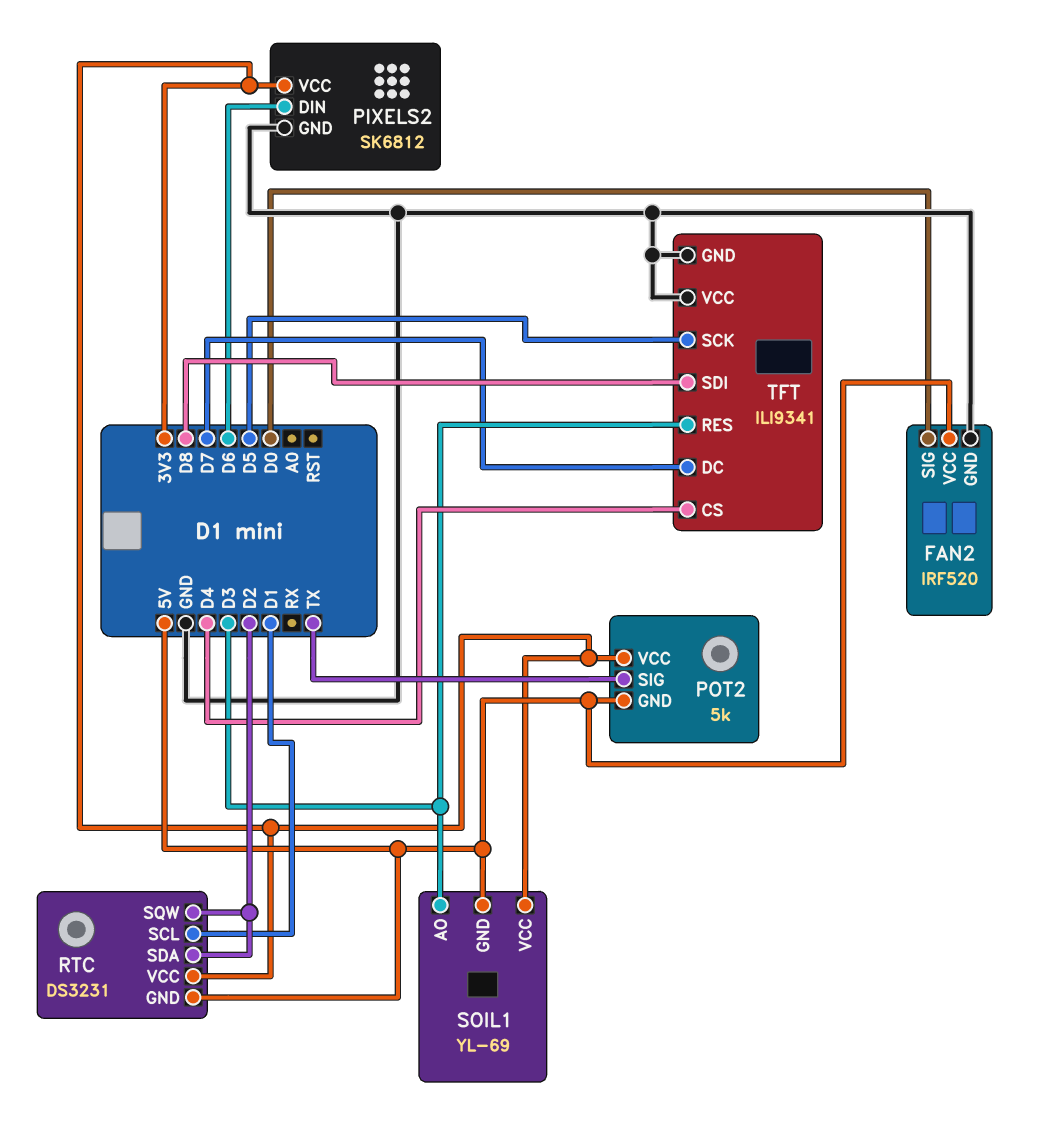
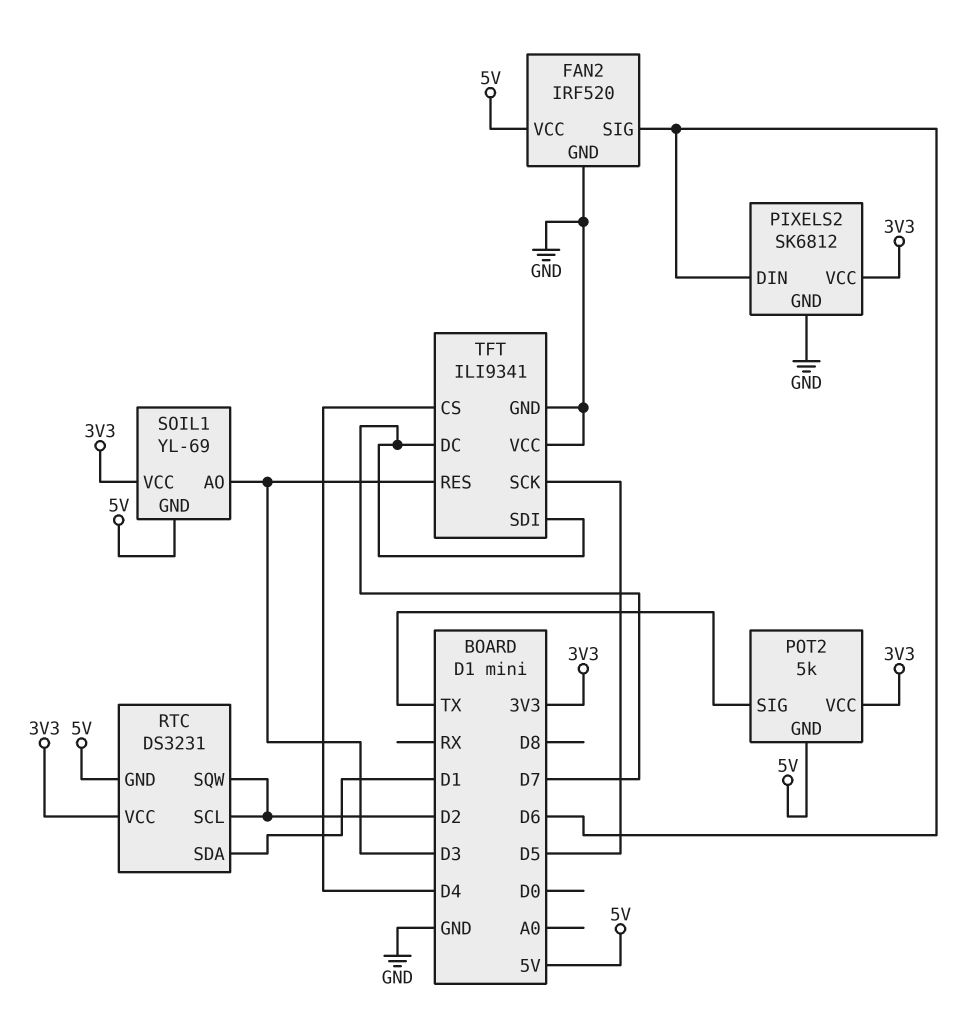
FAN2 pin SIG: D0 -> D6
RTC pin SCL: D1 -> D2
RTC pin SDA: D2 -> D1
TFT pin SDI: D8 -> D7

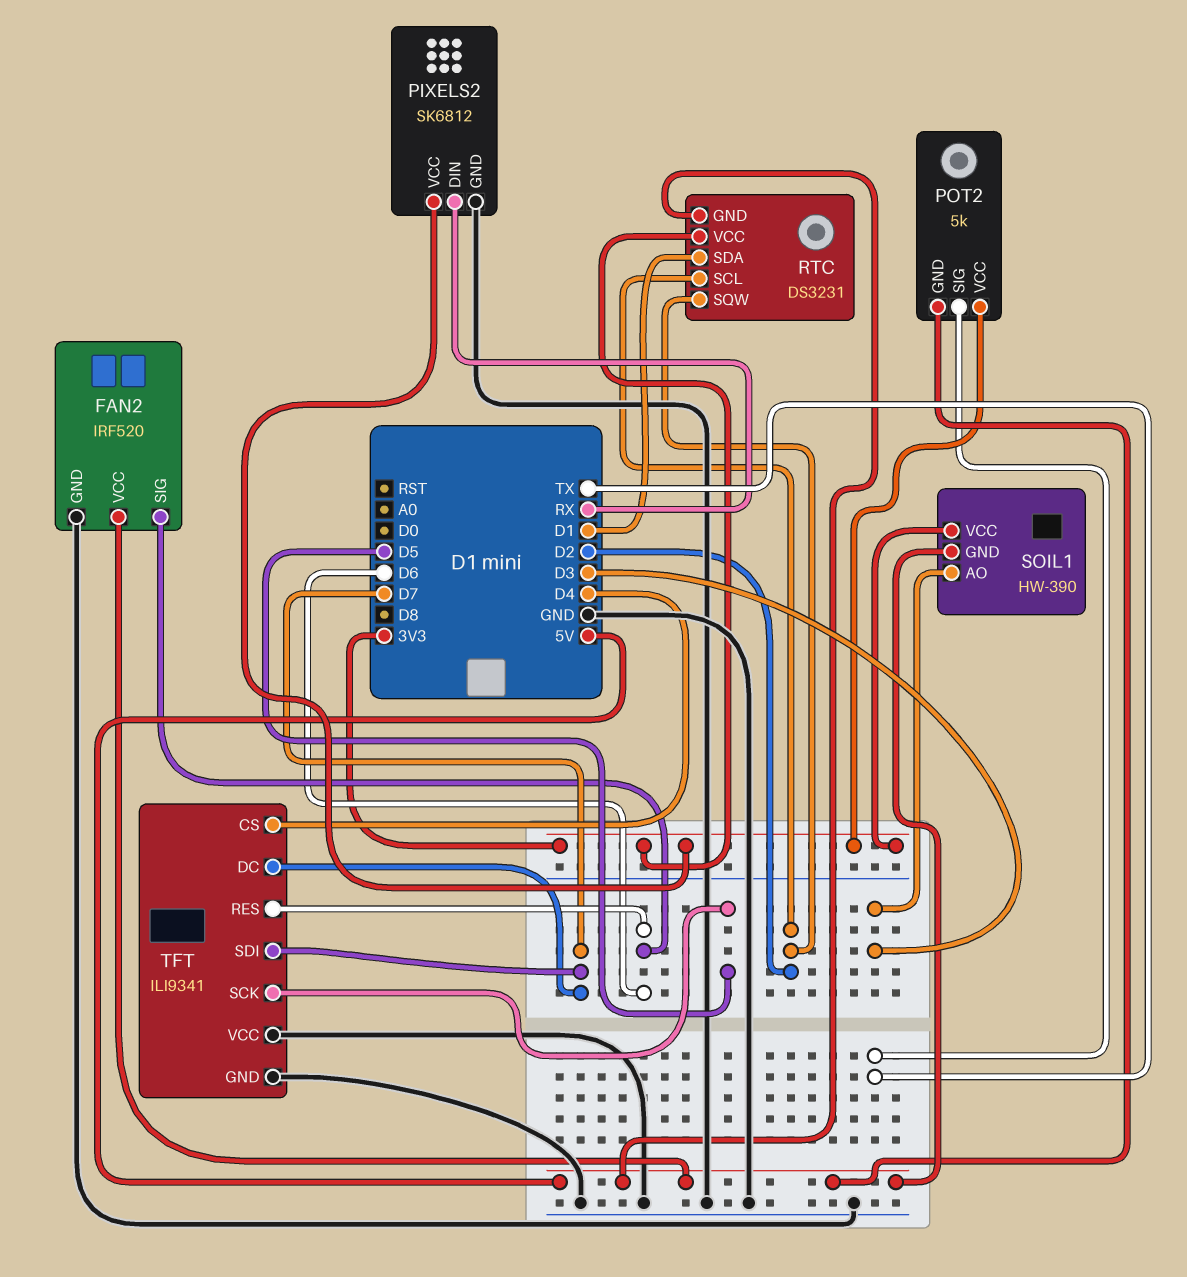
PIXELS2 pin DIN: D6 -> RX
SOIL1: YL-69 -> HW-390
TFT pin RES: D3 -> D6

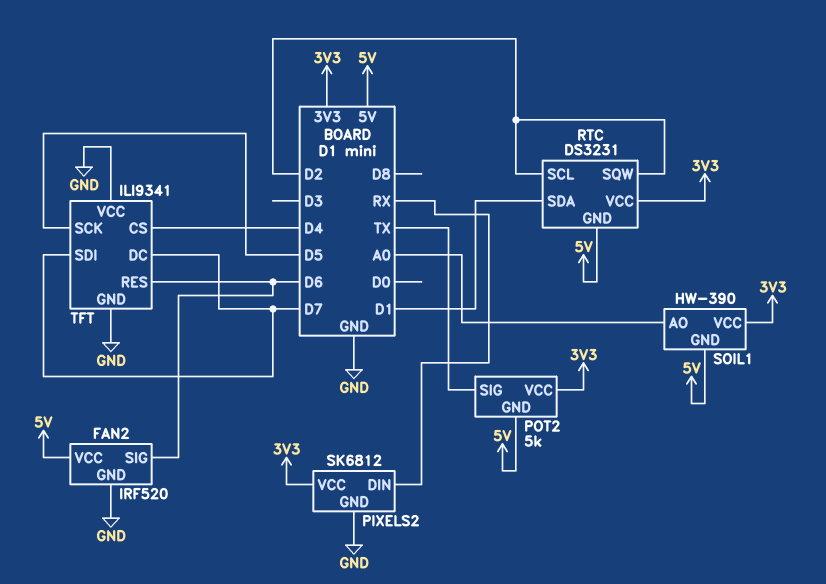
SOIL1 pin AO: D3 -> A0

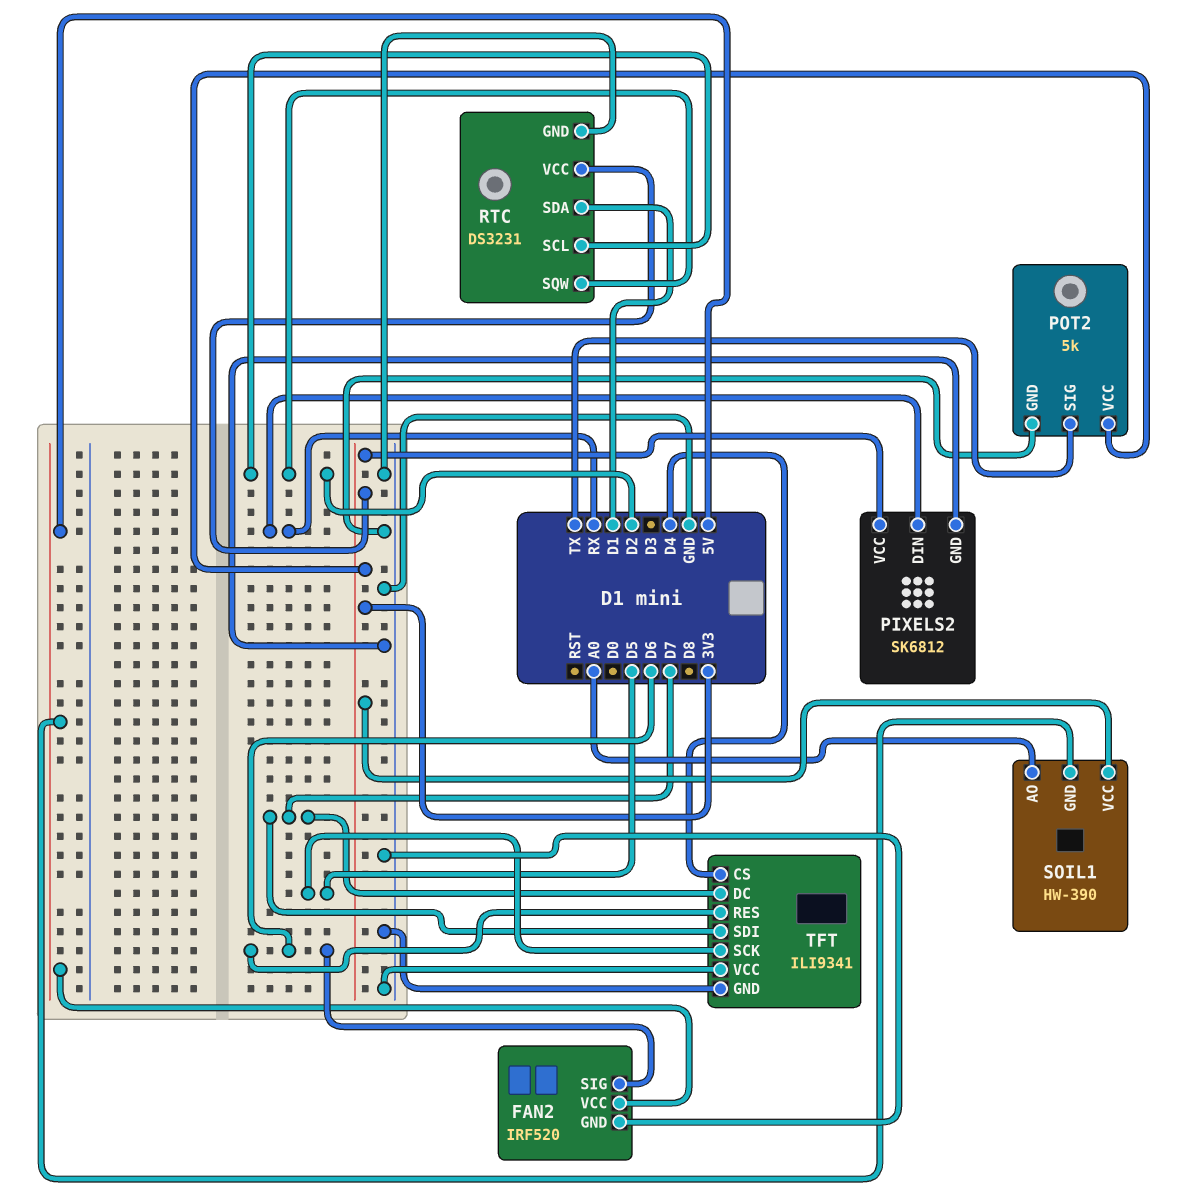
POT2 pin GND: 5V -> GND
RTC pin GND: 5V -> GND

